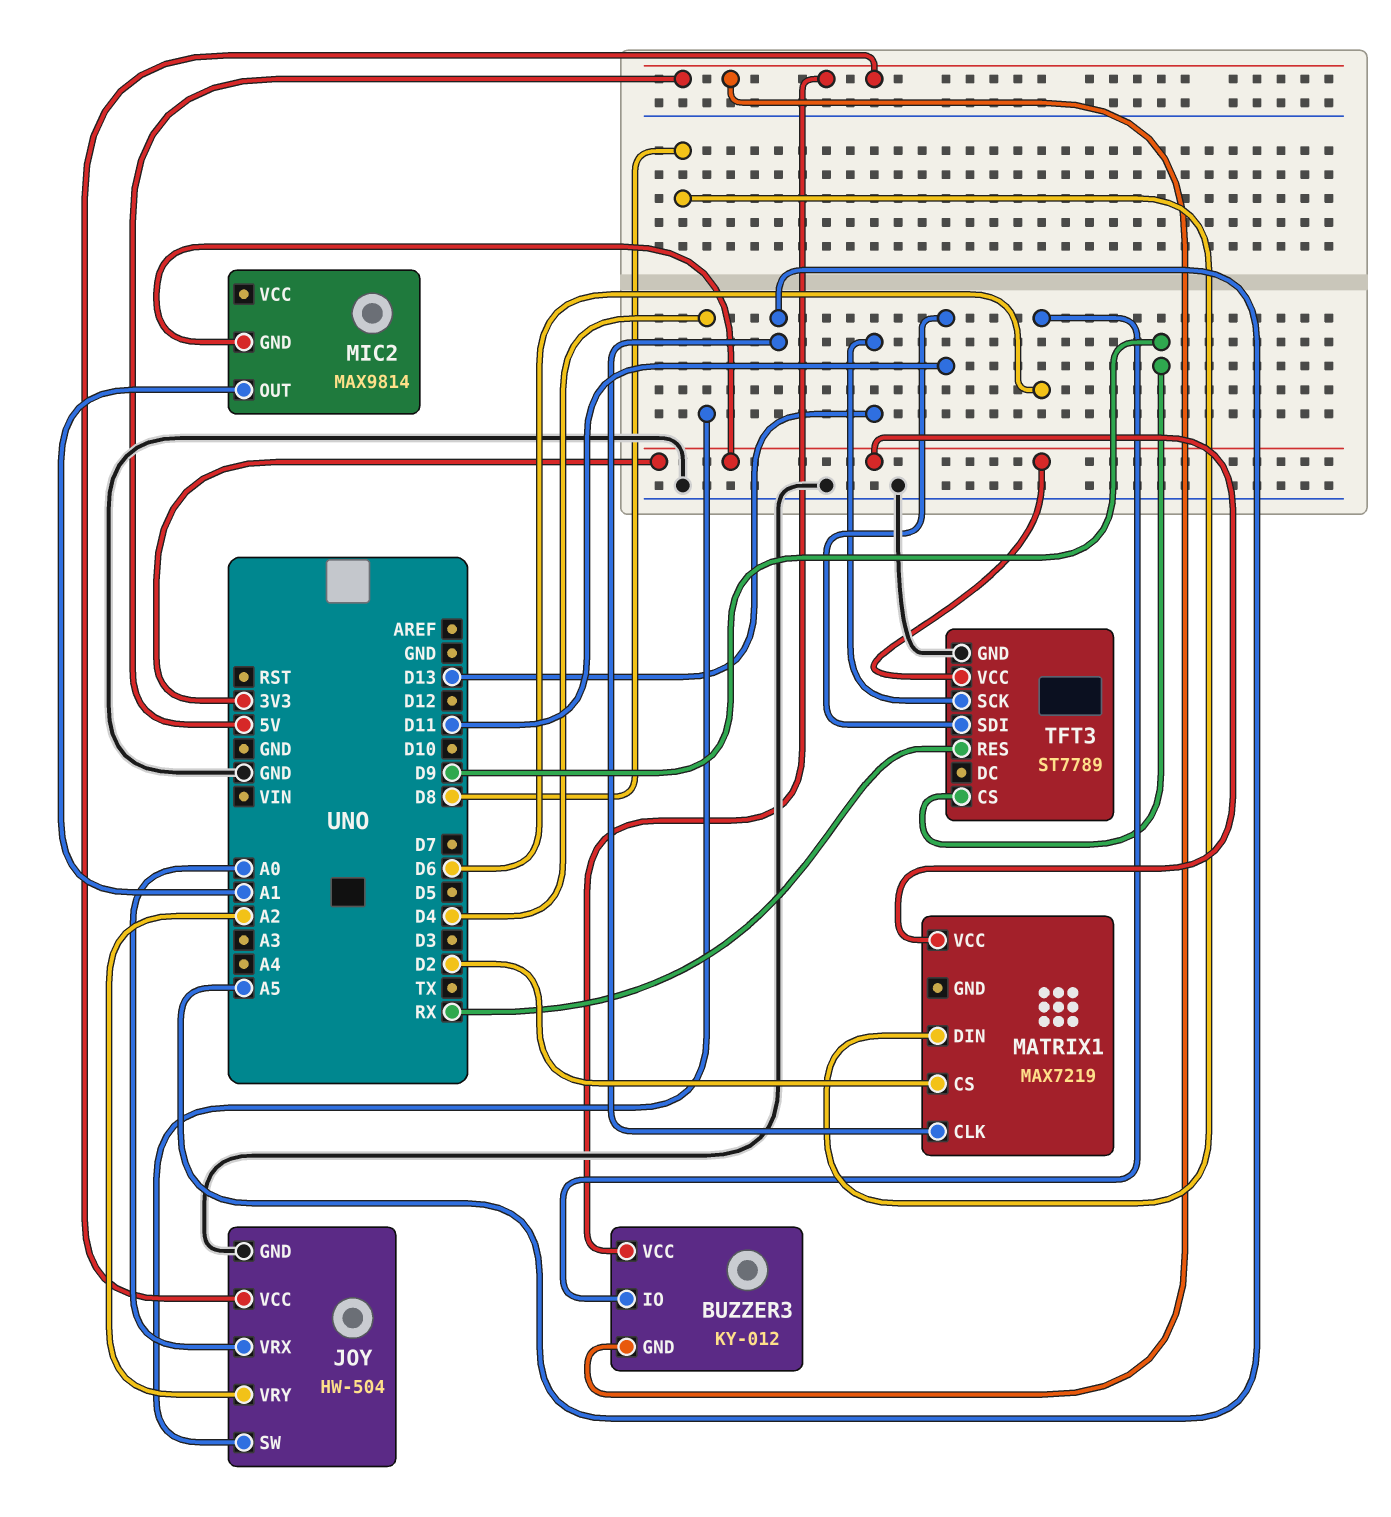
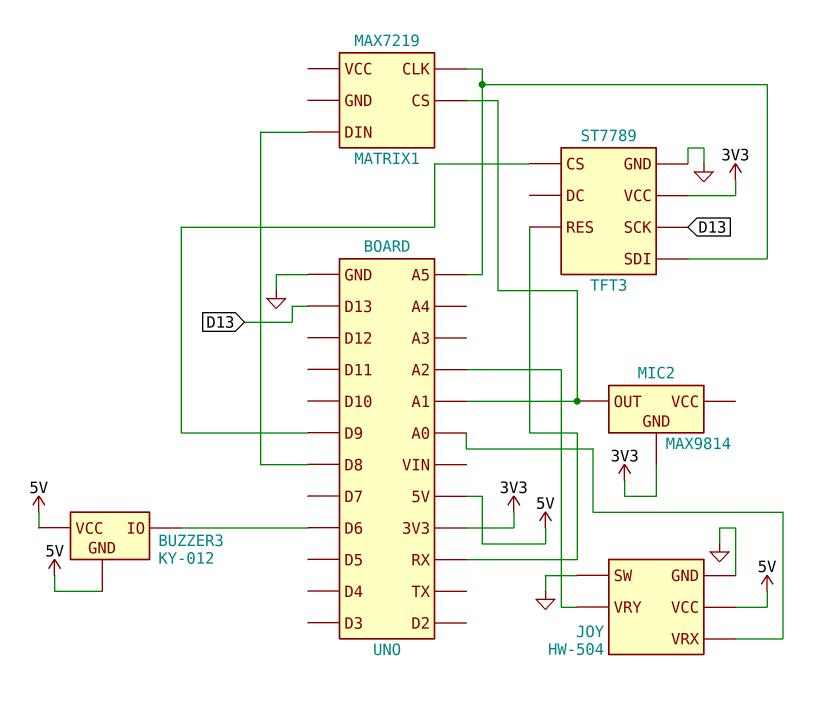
JOY pin SW: D4 -> GND
MATRIX1 pin CS: D2 -> A1
MATRIX1 pin VCC: 3V3 -> none
TFT3 pin SDI: D11 -> A5

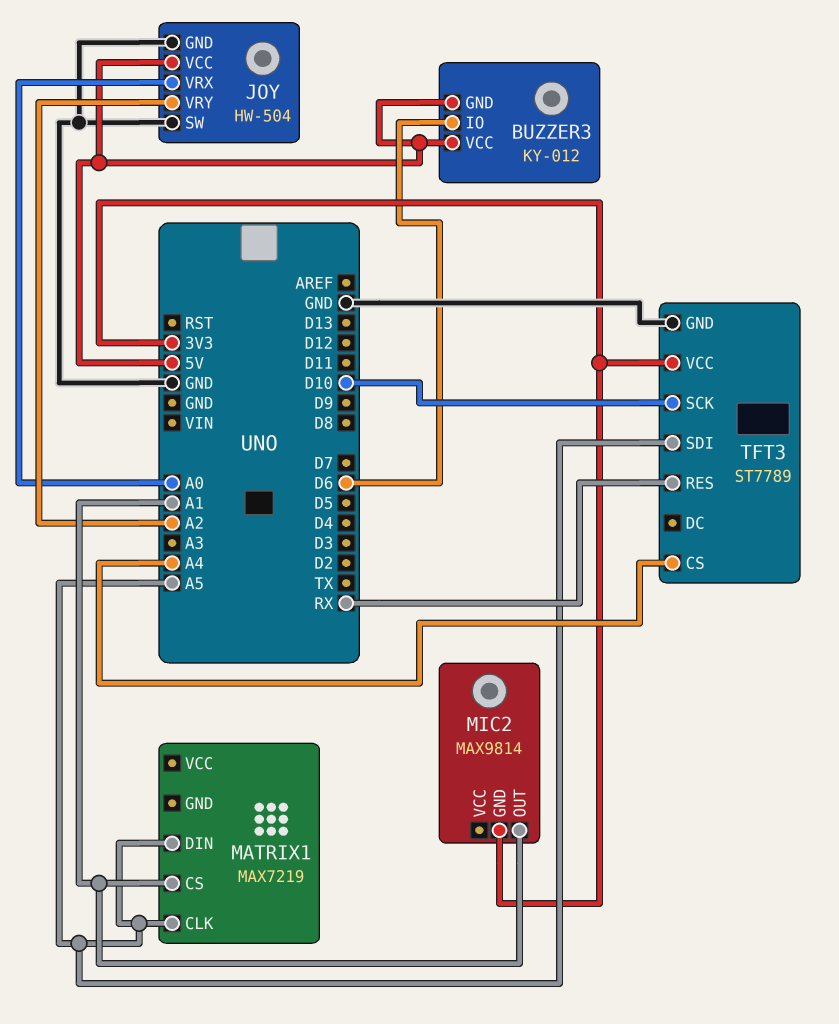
MATRIX1 pin DIN: D8 -> A5
TFT3 pin CS: D9 -> A4
TFT3 pin SCK: D13 -> D10

